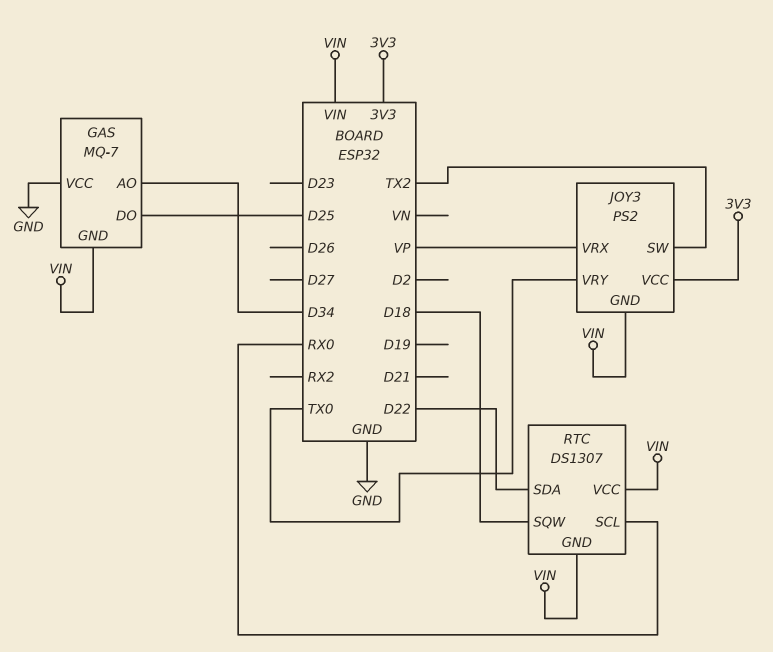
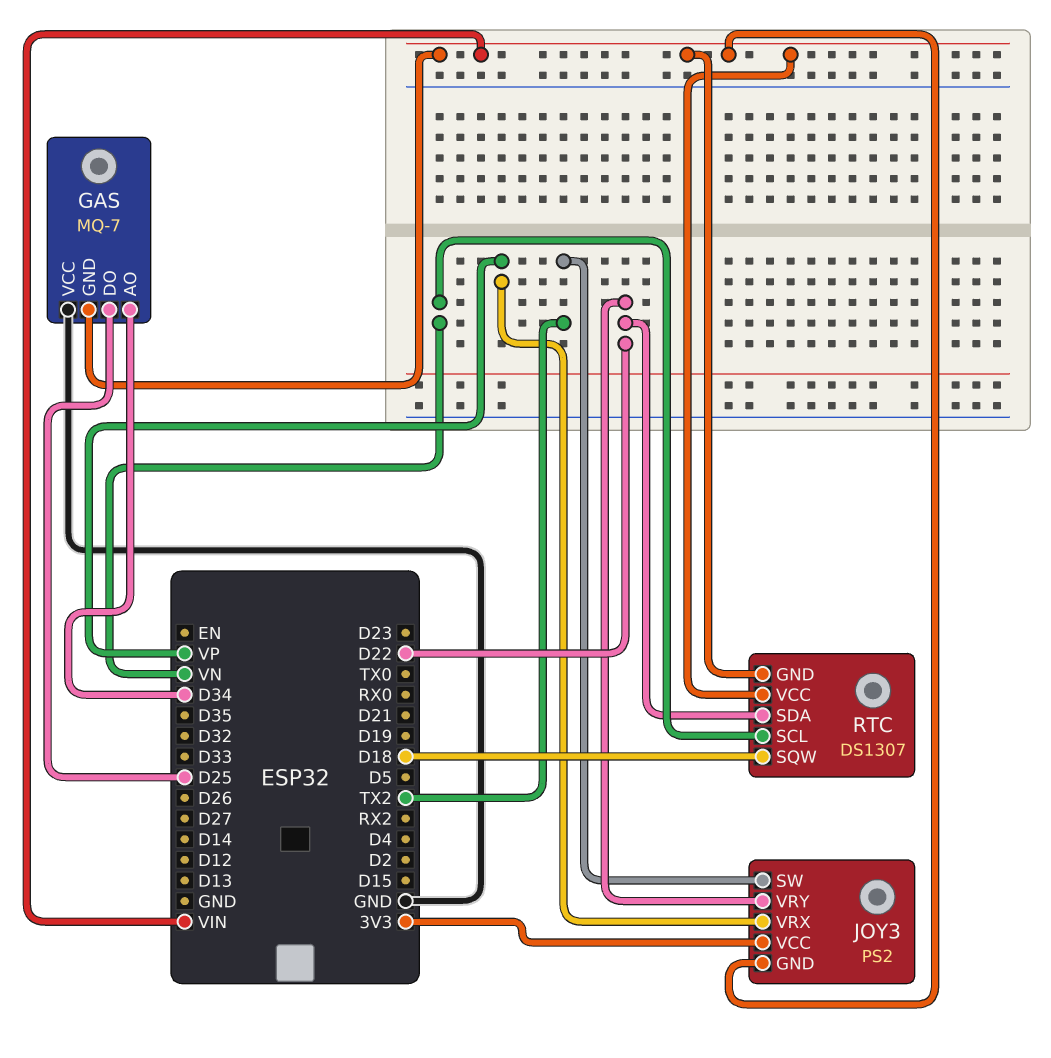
JOY3 pin VRY: TX0 -> D22
RTC pin SCL: RX0 -> VN

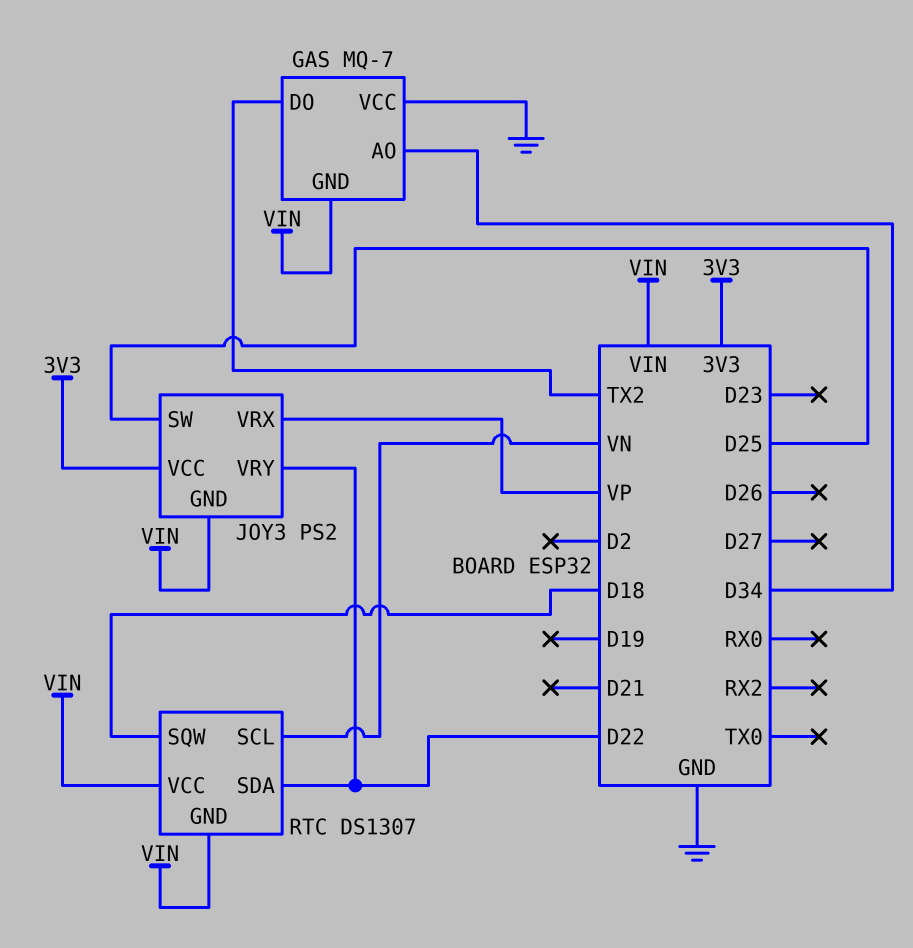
GAS pin DO: D25 -> TX2
JOY3 pin SW: TX2 -> D25

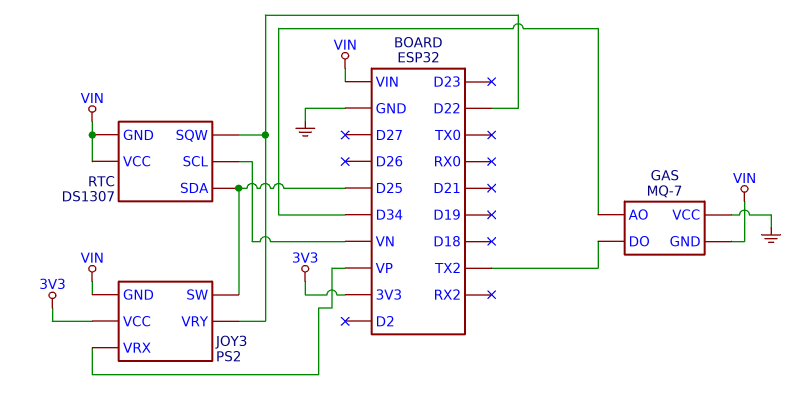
RTC pin SDA: D22 -> D25
RTC pin SQW: D18 -> D22

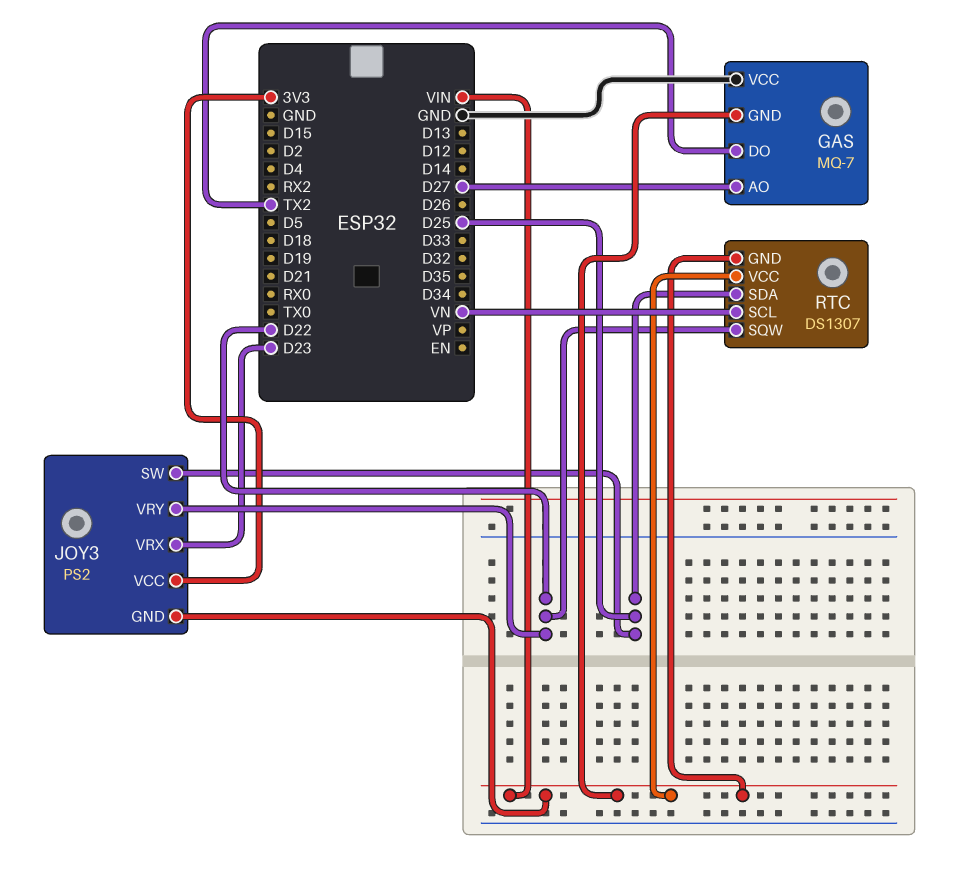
GAS pin AO: D34 -> D27
JOY3 pin VRX: VP -> D23

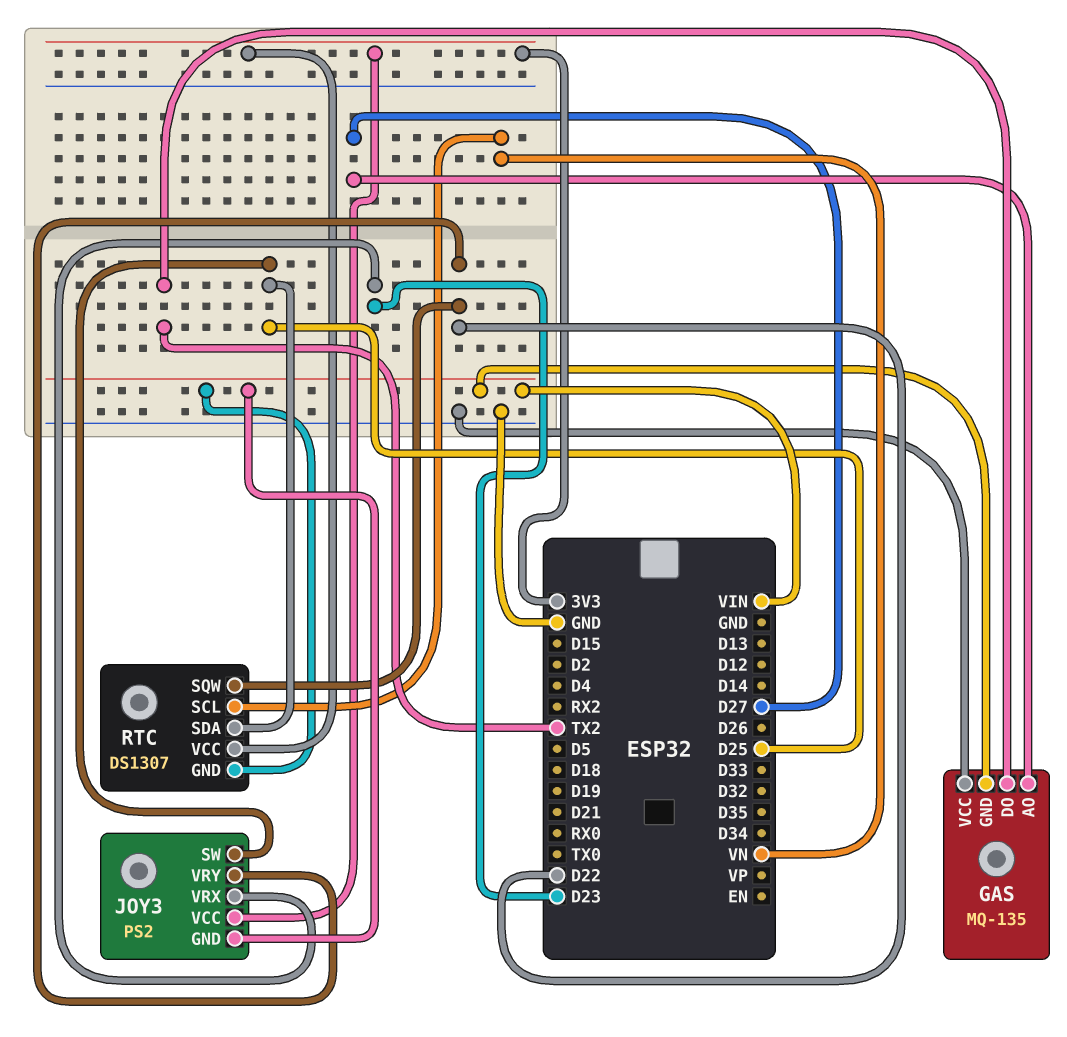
GAS: MQ-7 -> MQ-135
RTC pin VCC: VIN -> 3V3

